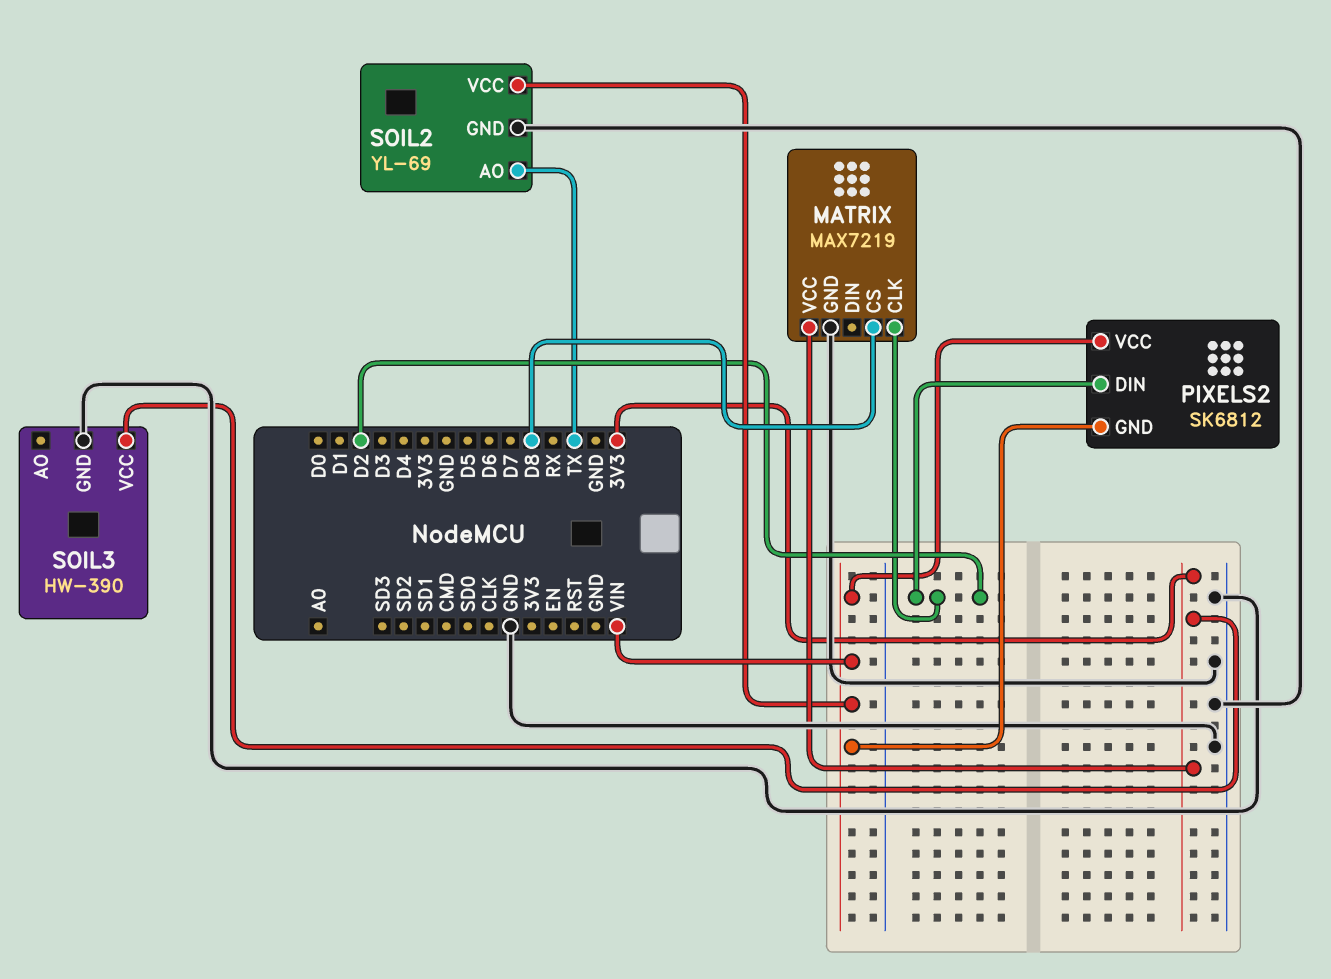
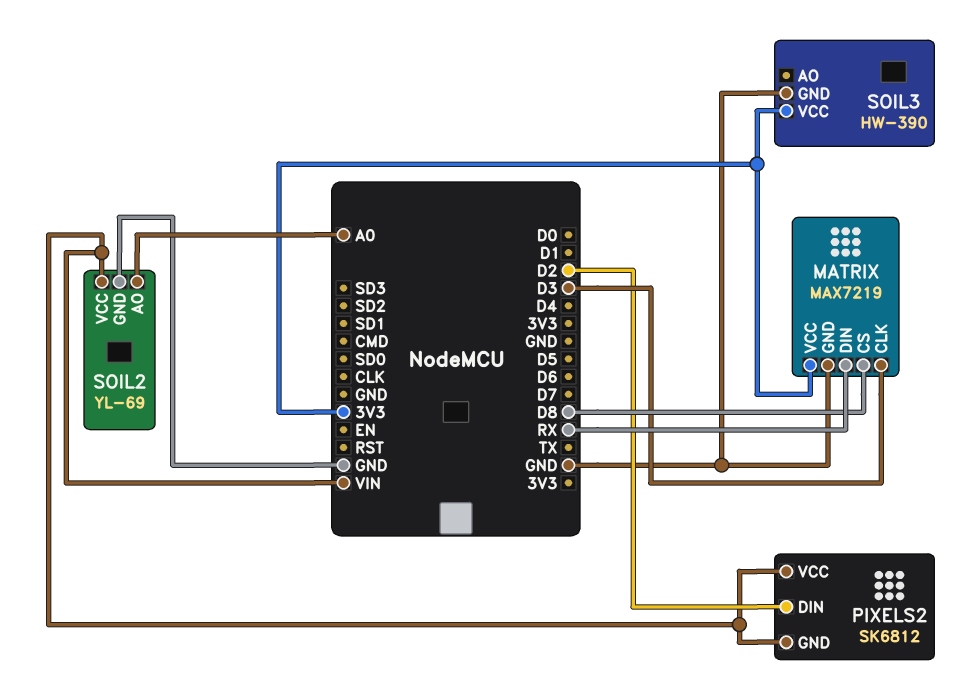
MATRIX pin CLK: D2 -> D3
MATRIX pin DIN: none -> RX
SOIL2 pin AO: TX -> A0

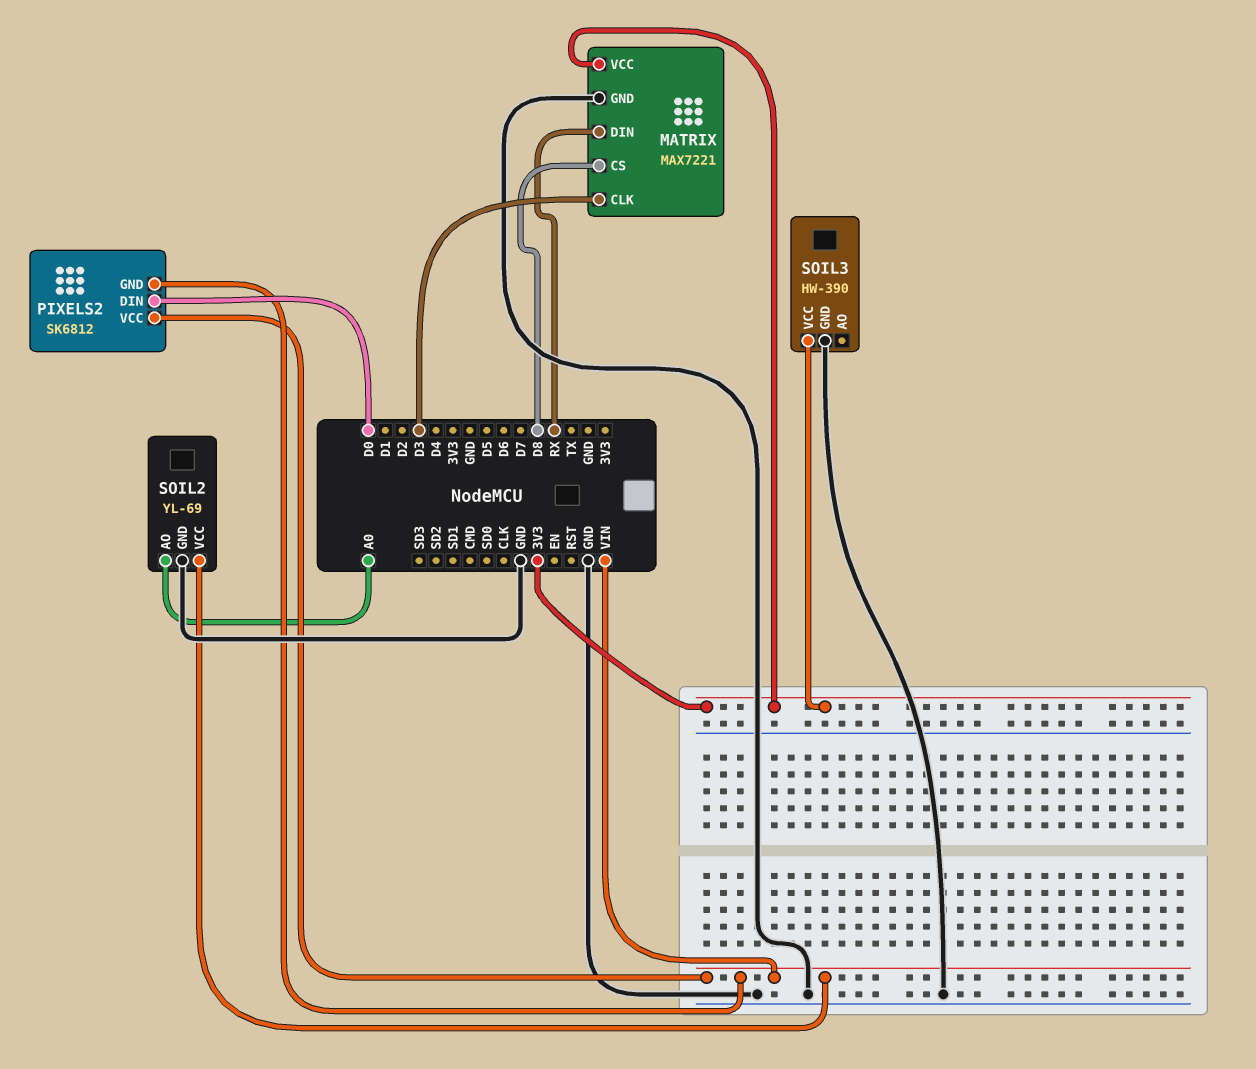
MATRIX: MAX7219 -> MAX7221
PIXELS2 pin DIN: D2 -> D0

